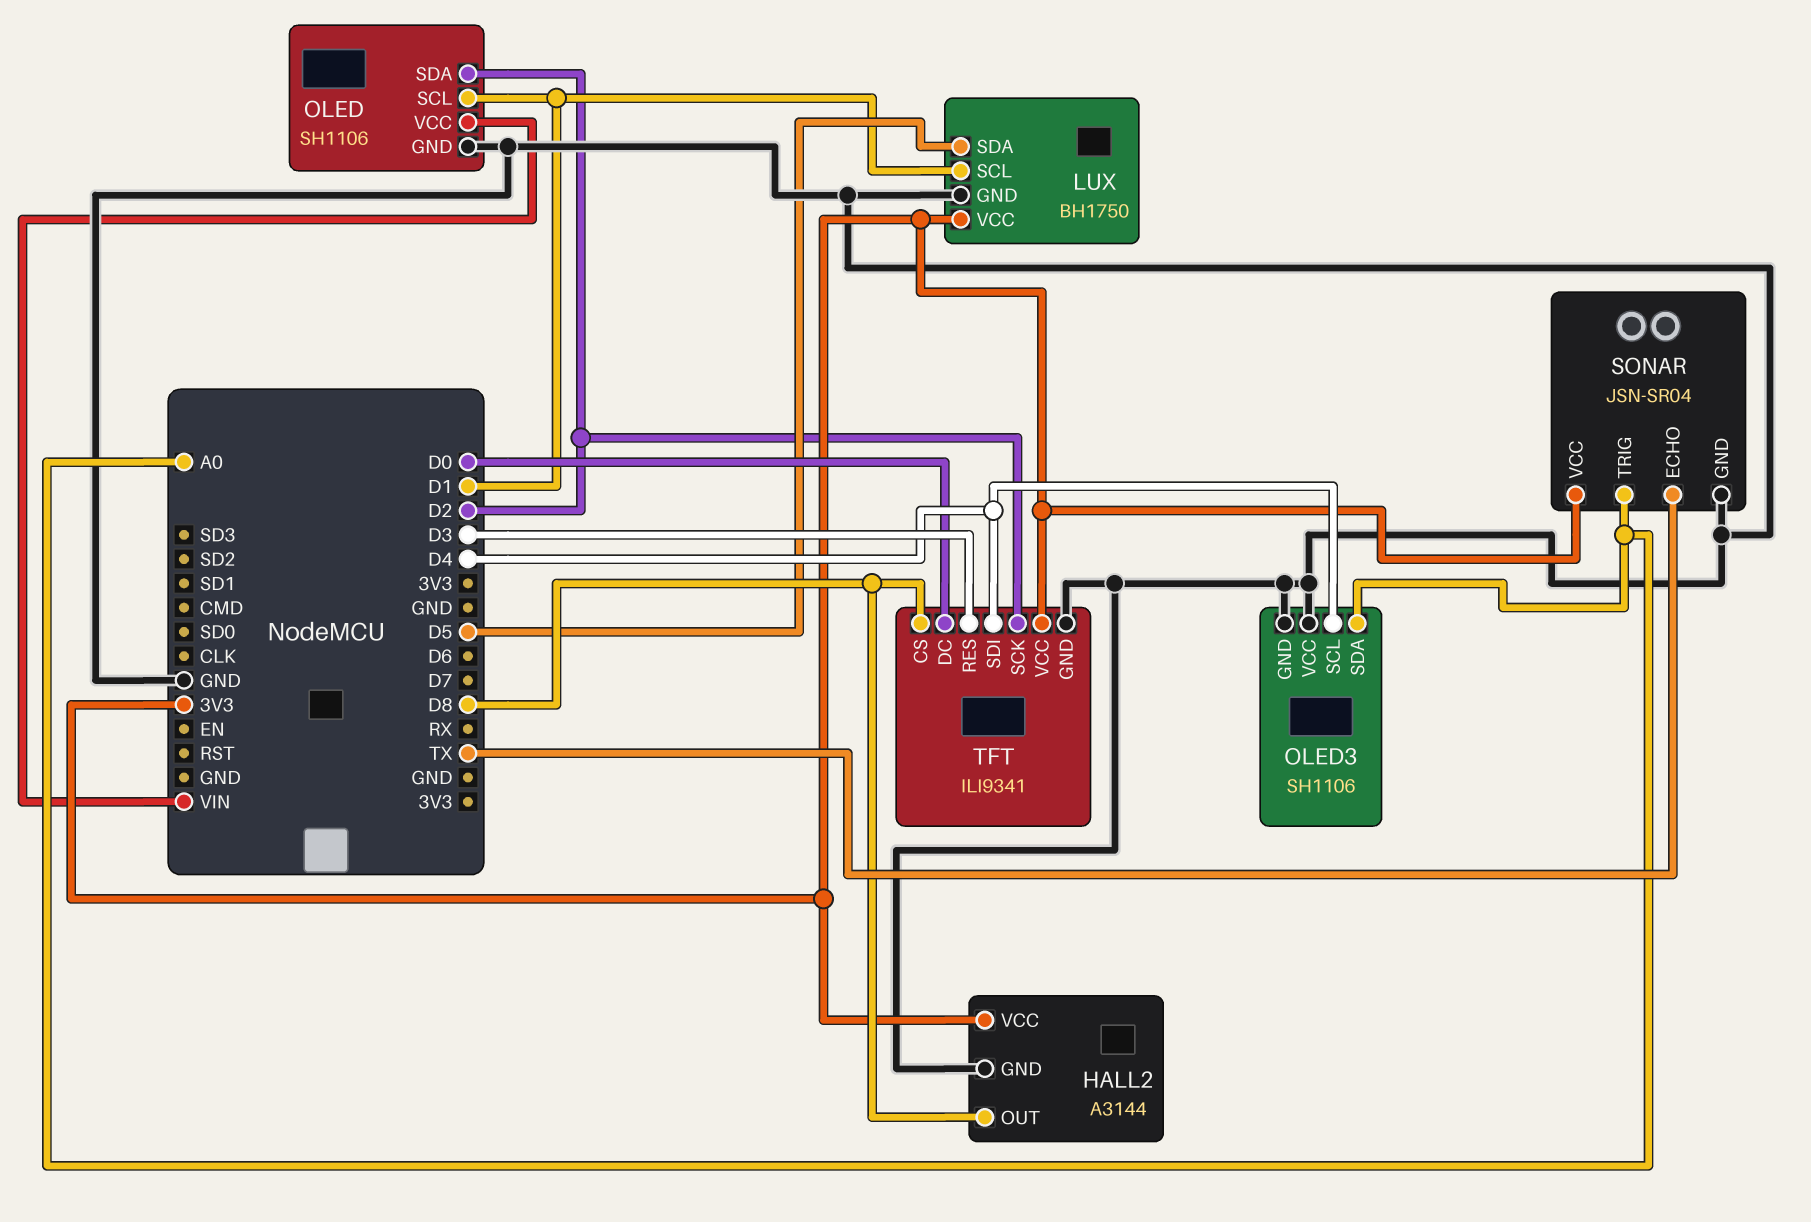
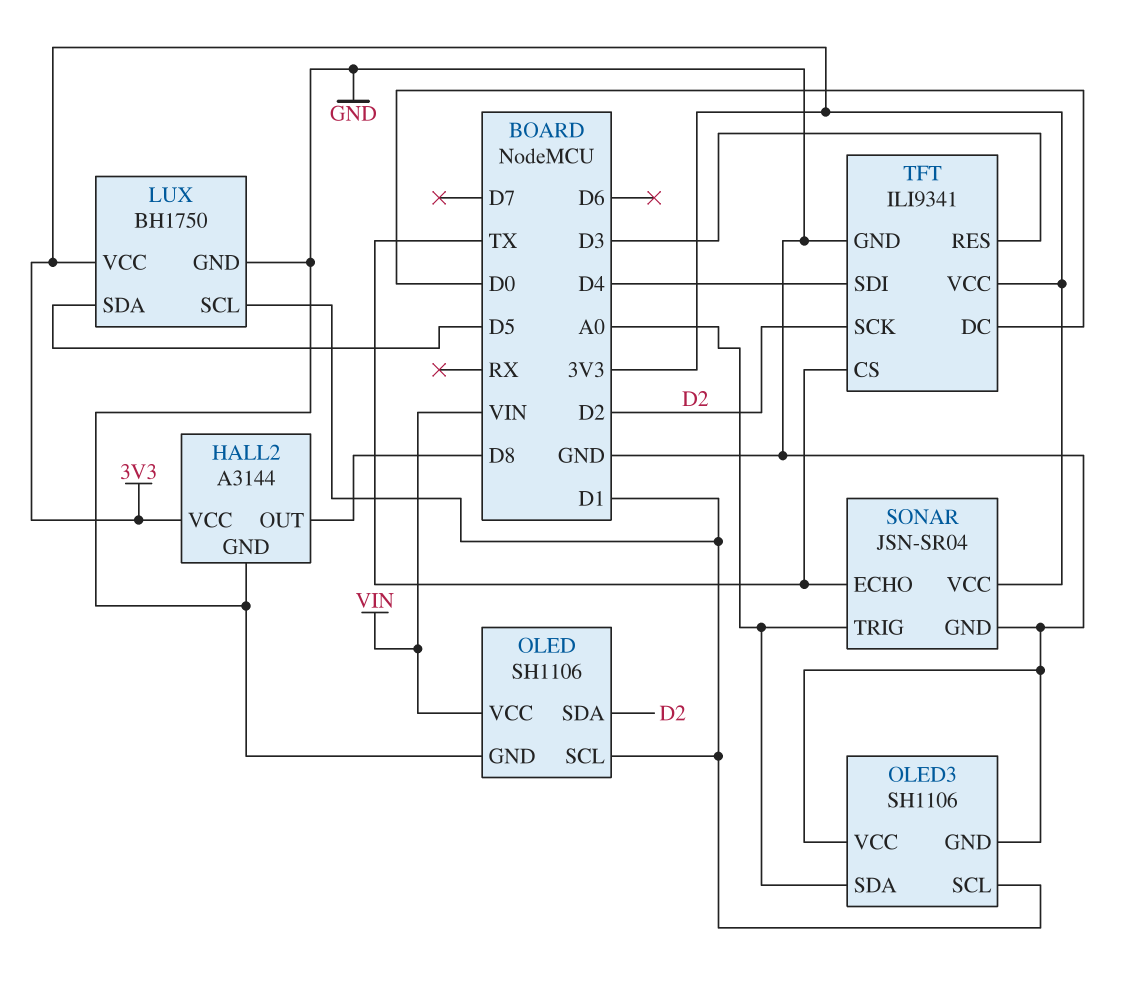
OLED3 pin SCL: D4 -> D1
TFT pin CS: D8 -> TX

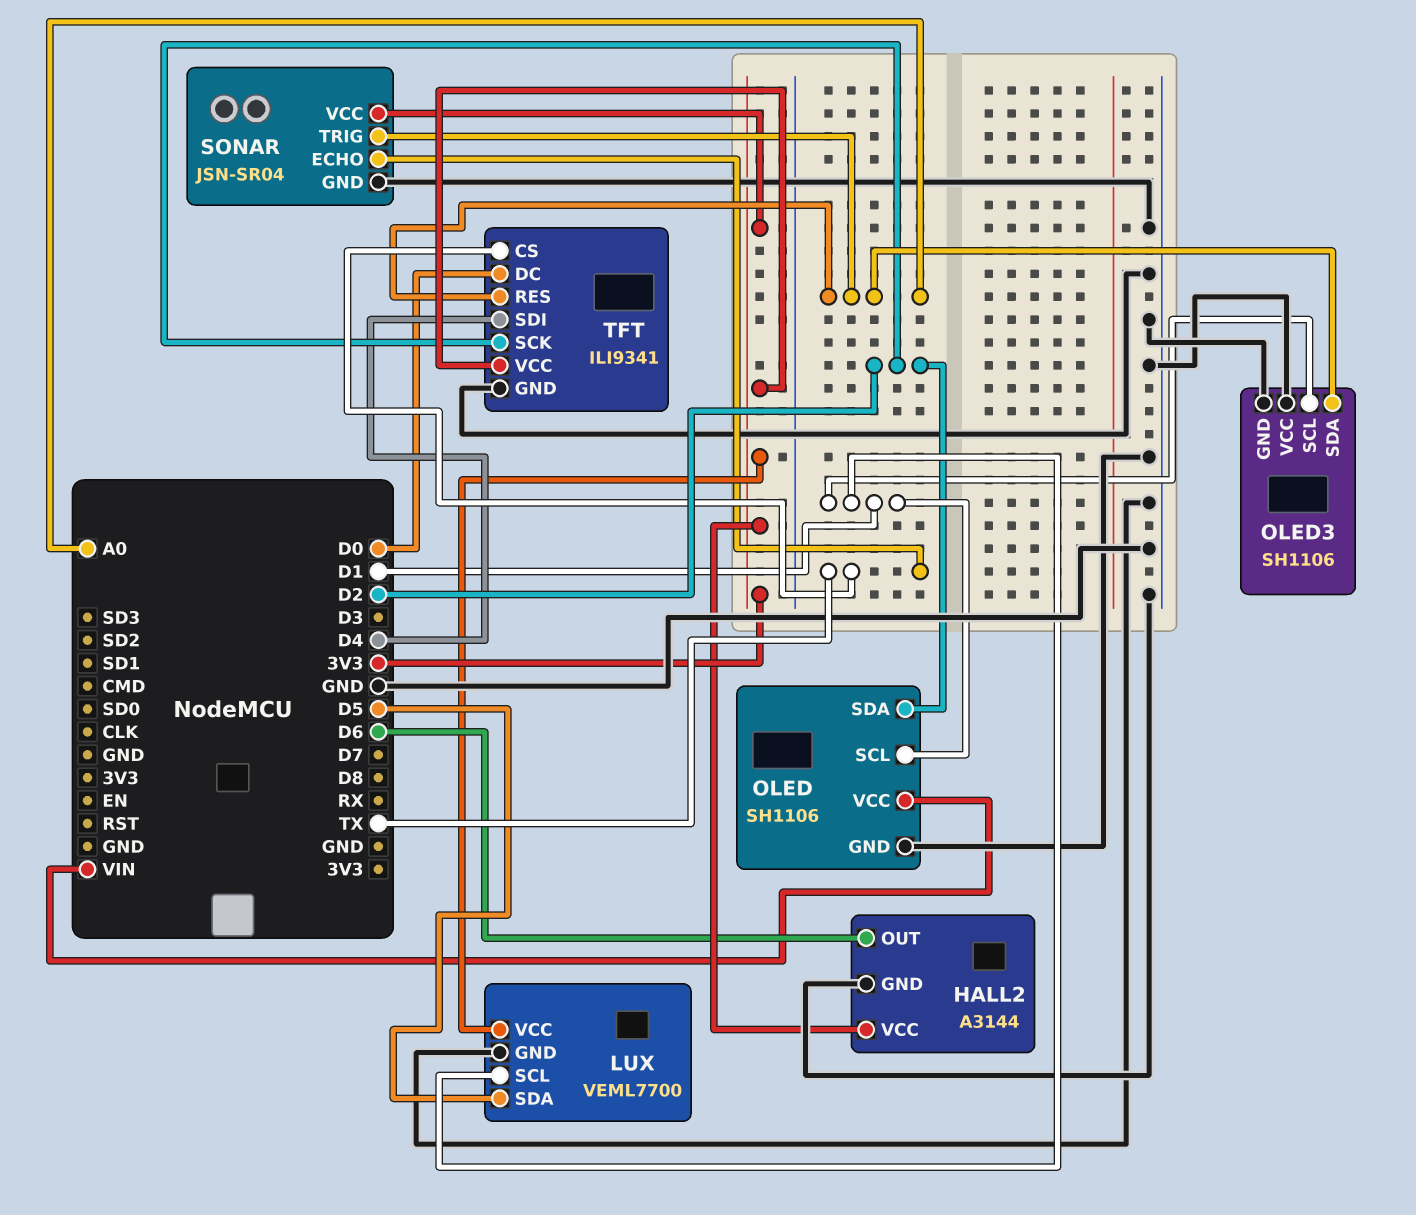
HALL2 pin OUT: D8 -> D6
LUX: BH1750 -> VEML7700
TFT pin RES: D3 -> A0

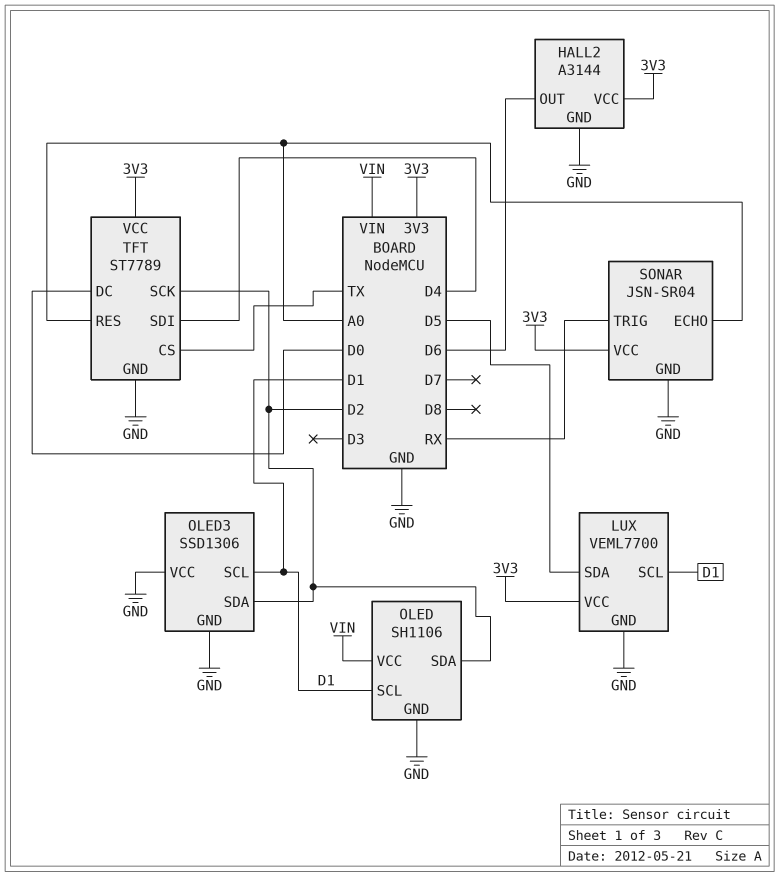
OLED3: SH1106 -> SSD1306
OLED3 pin SDA: A0 -> D2
SONAR pin ECHO: TX -> A0
SONAR pin TRIG: A0 -> RX
TFT: ILI9341 -> ST7789

